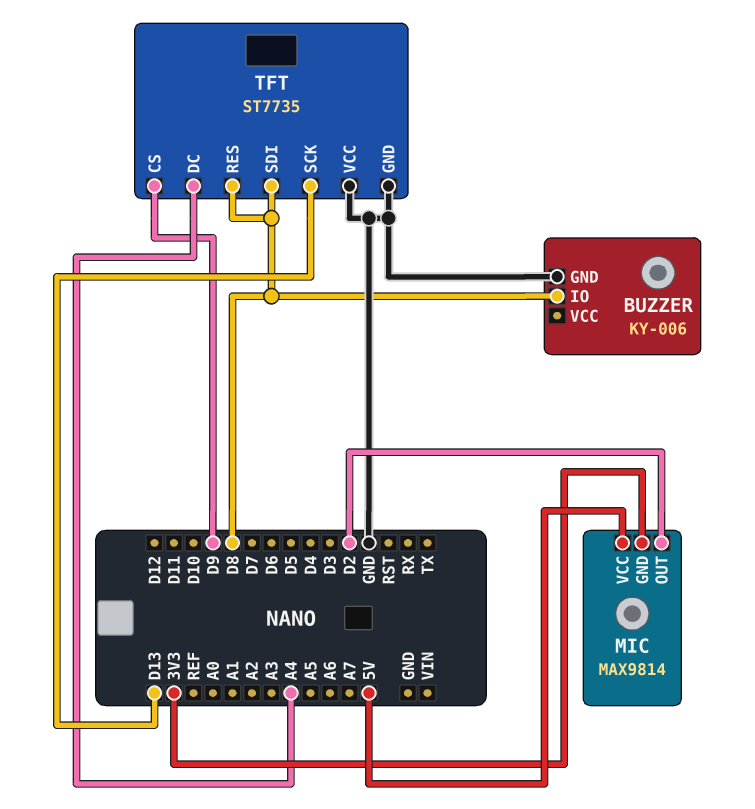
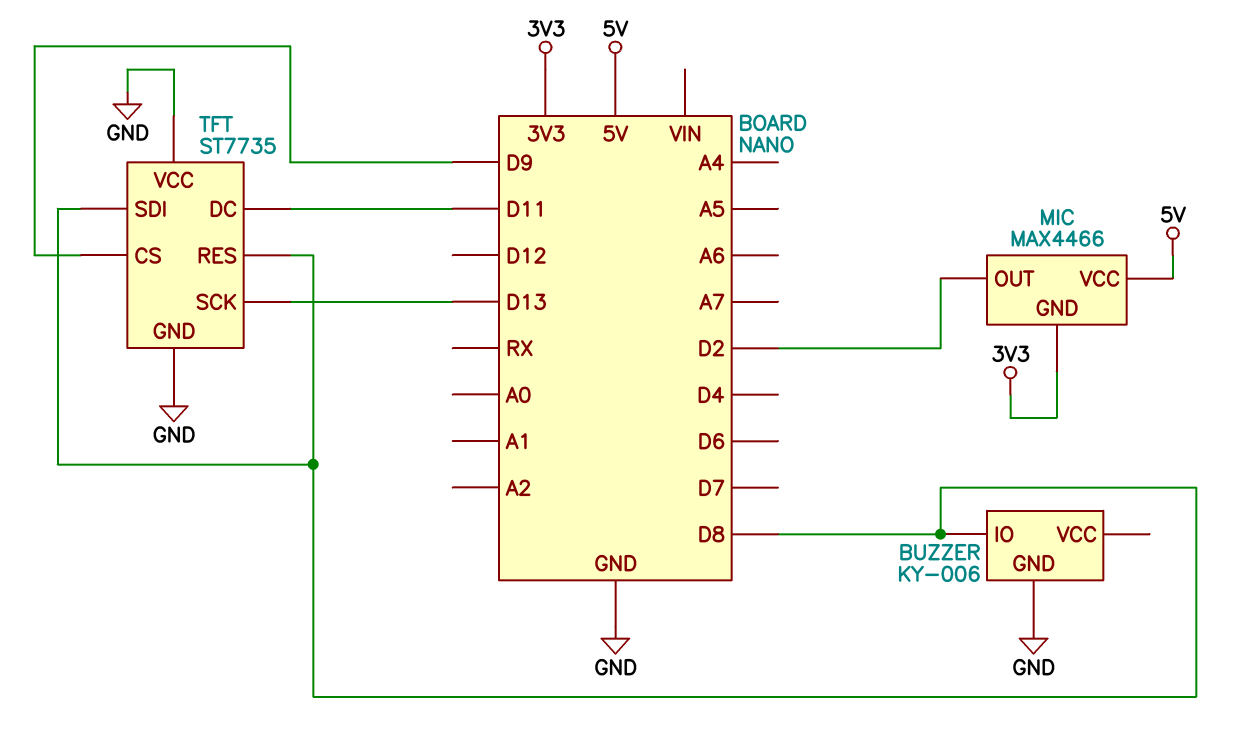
MIC: MAX9814 -> MAX4466
TFT pin DC: A4 -> D11

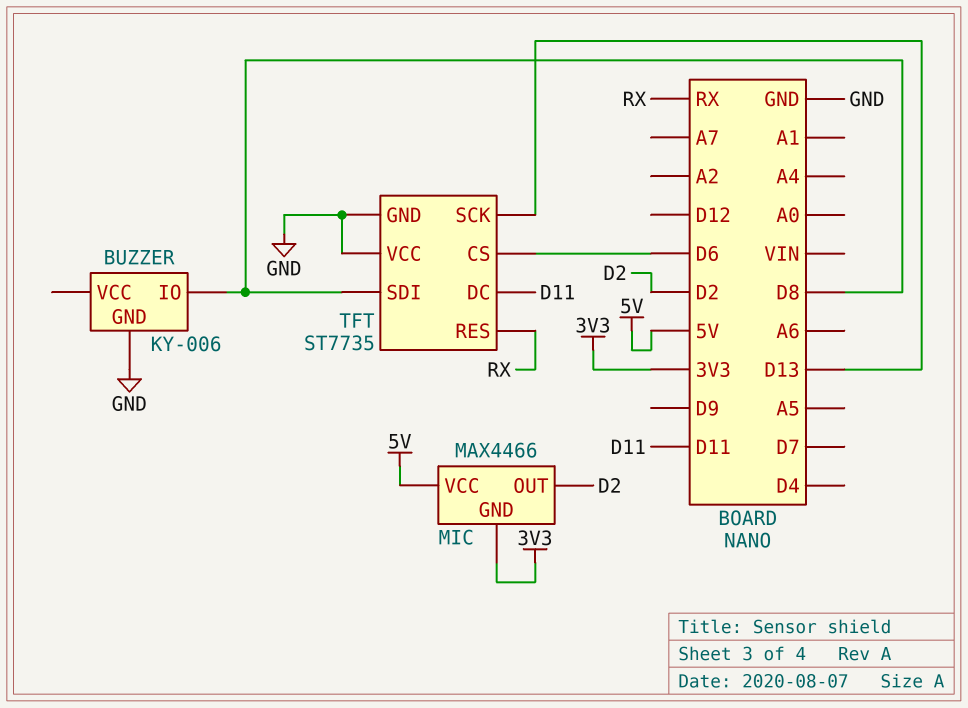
TFT pin CS: D9 -> D6
TFT pin RES: D8 -> RX

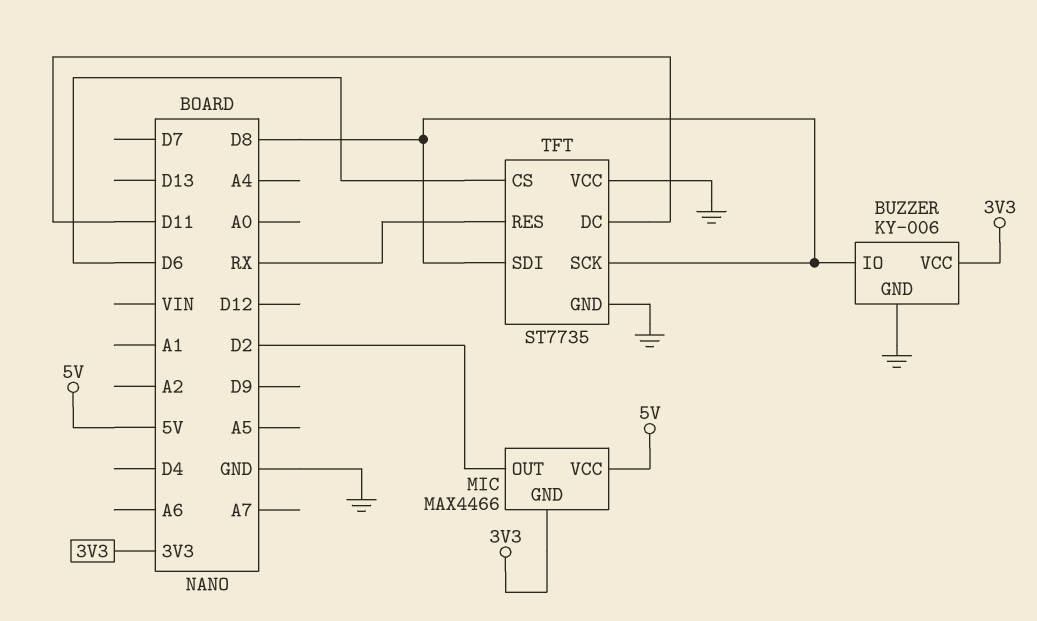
BUZZER pin VCC: none -> 3V3
TFT pin SCK: D13 -> D8

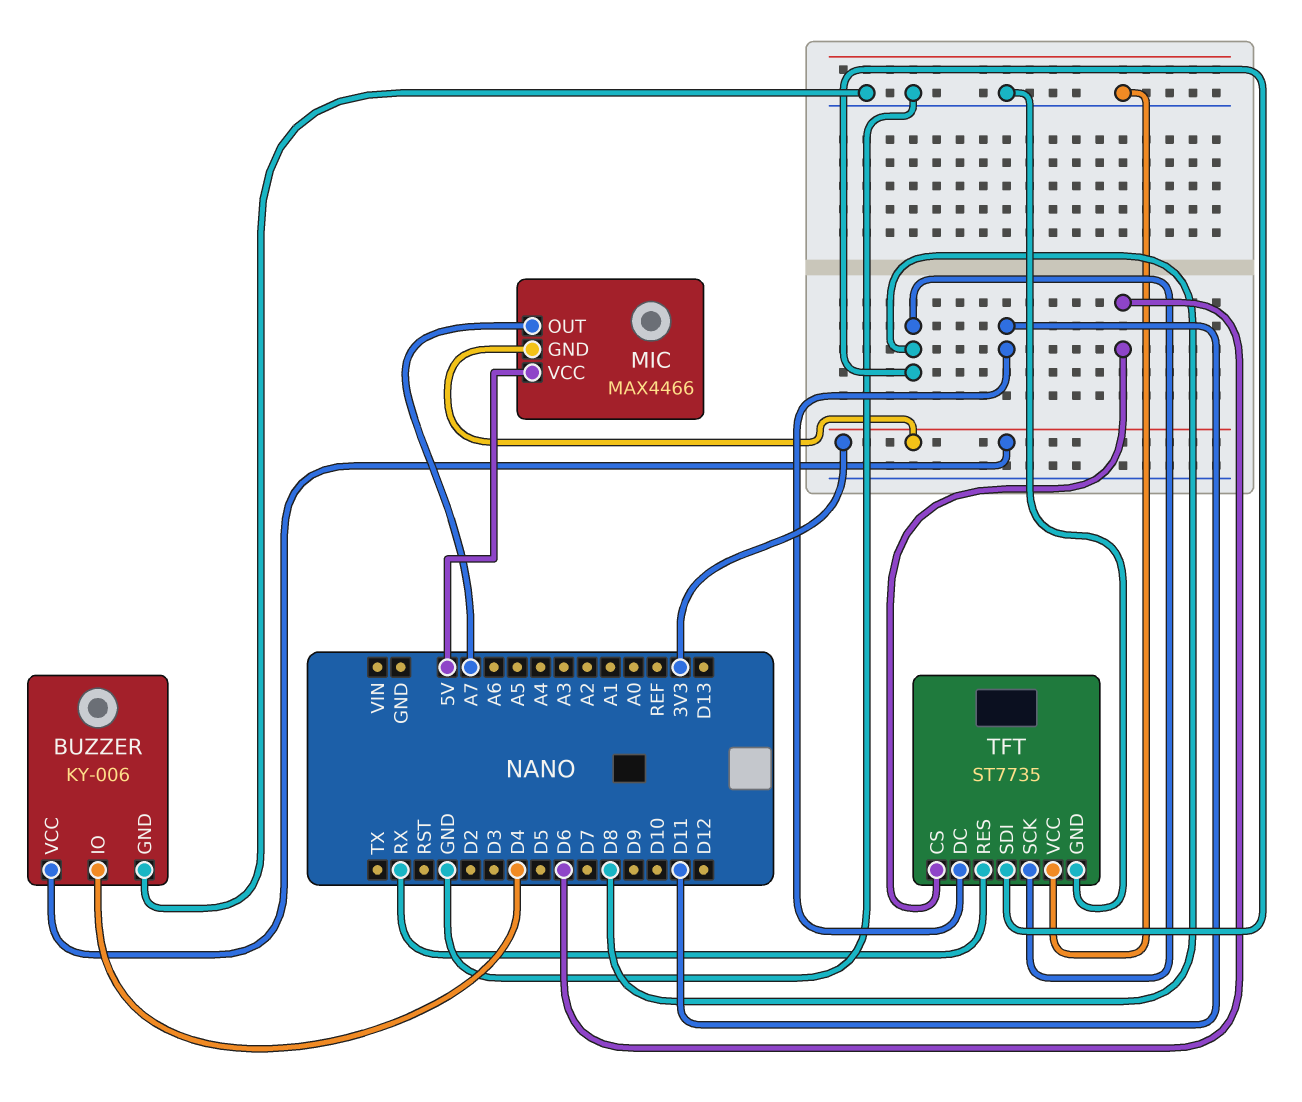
BUZZER pin IO: D8 -> D4
MIC pin OUT: D2 -> A7

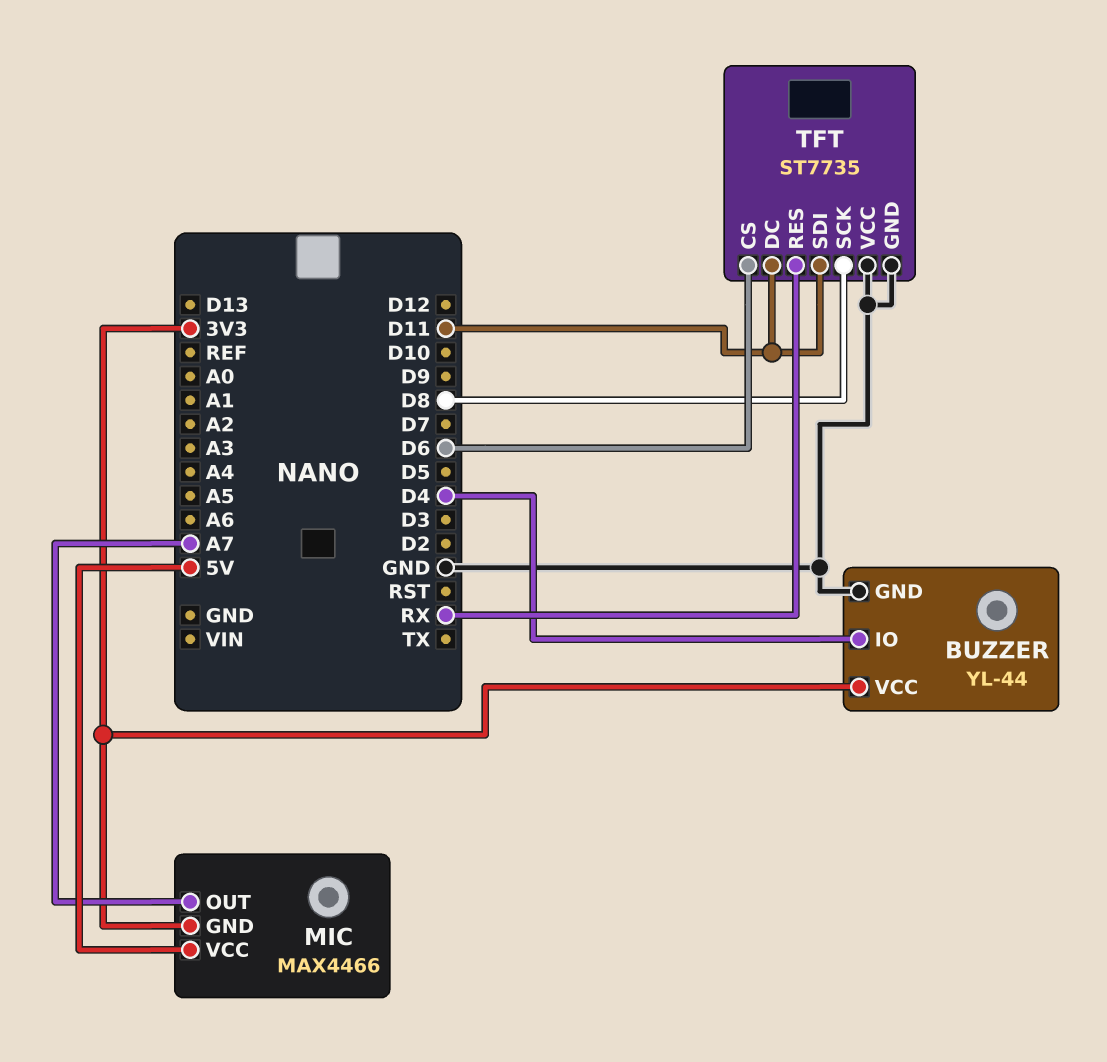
BUZZER: KY-006 -> YL-44
TFT pin SDI: D8 -> D11

